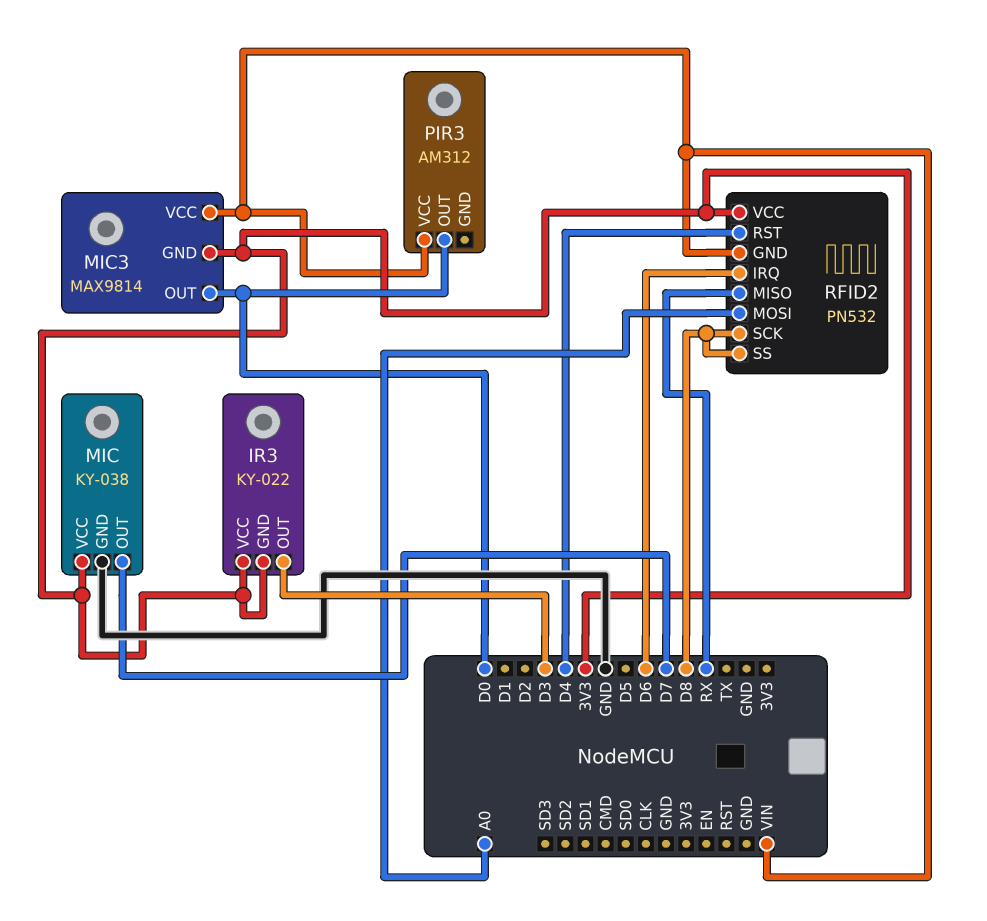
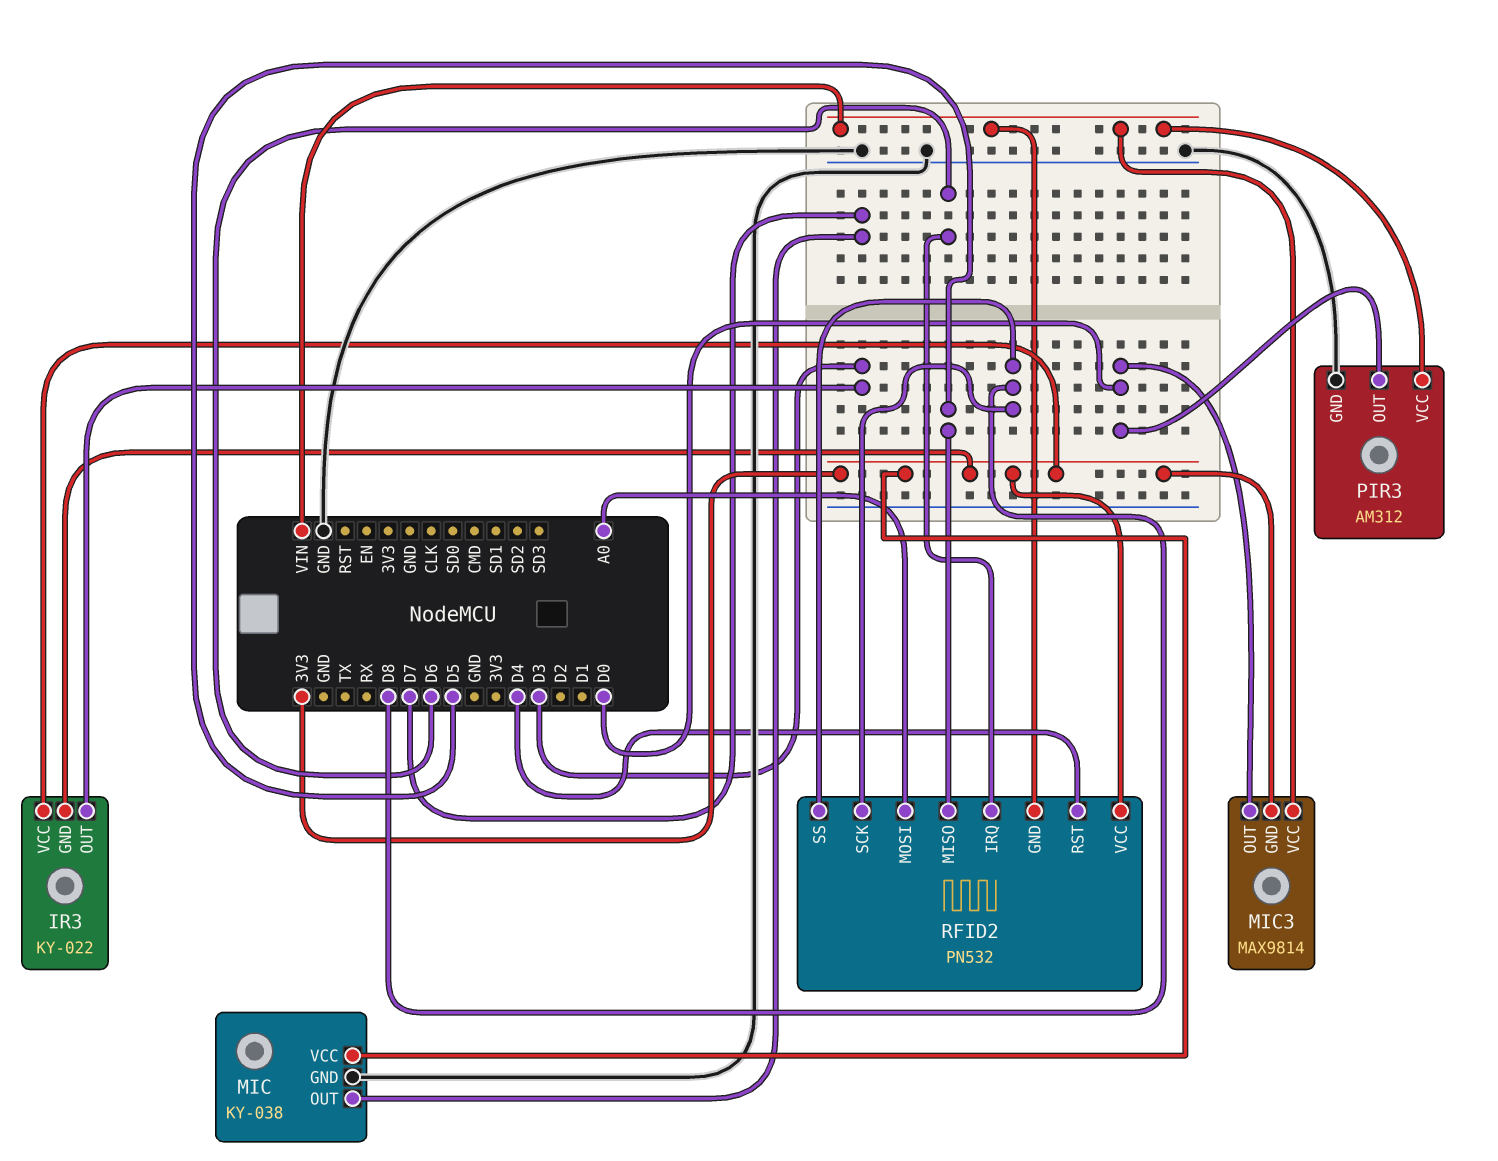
PIR3 pin GND: none -> GND
RFID2 pin MISO: RX -> D5

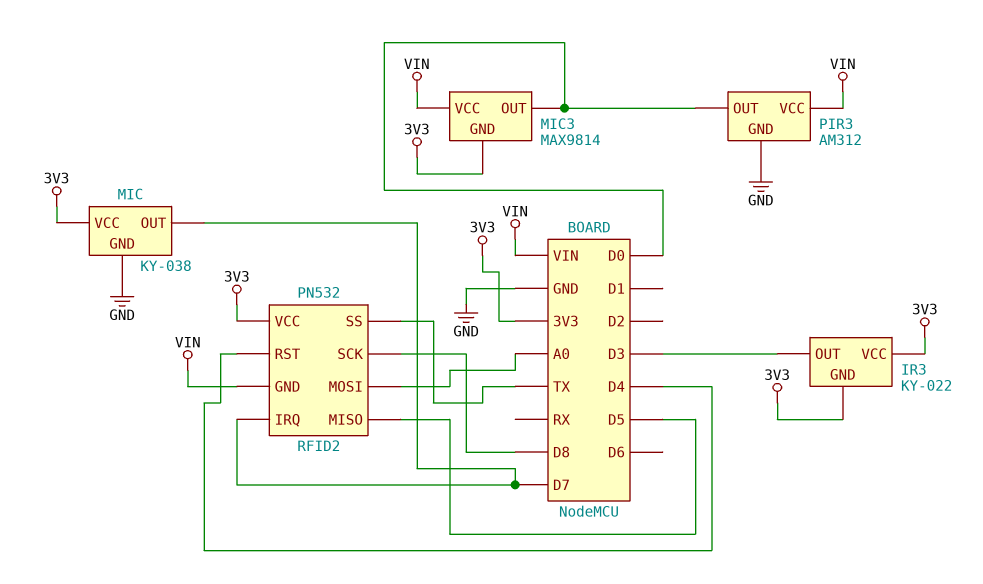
RFID2 pin IRQ: D6 -> D7
RFID2 pin SS: D8 -> TX

